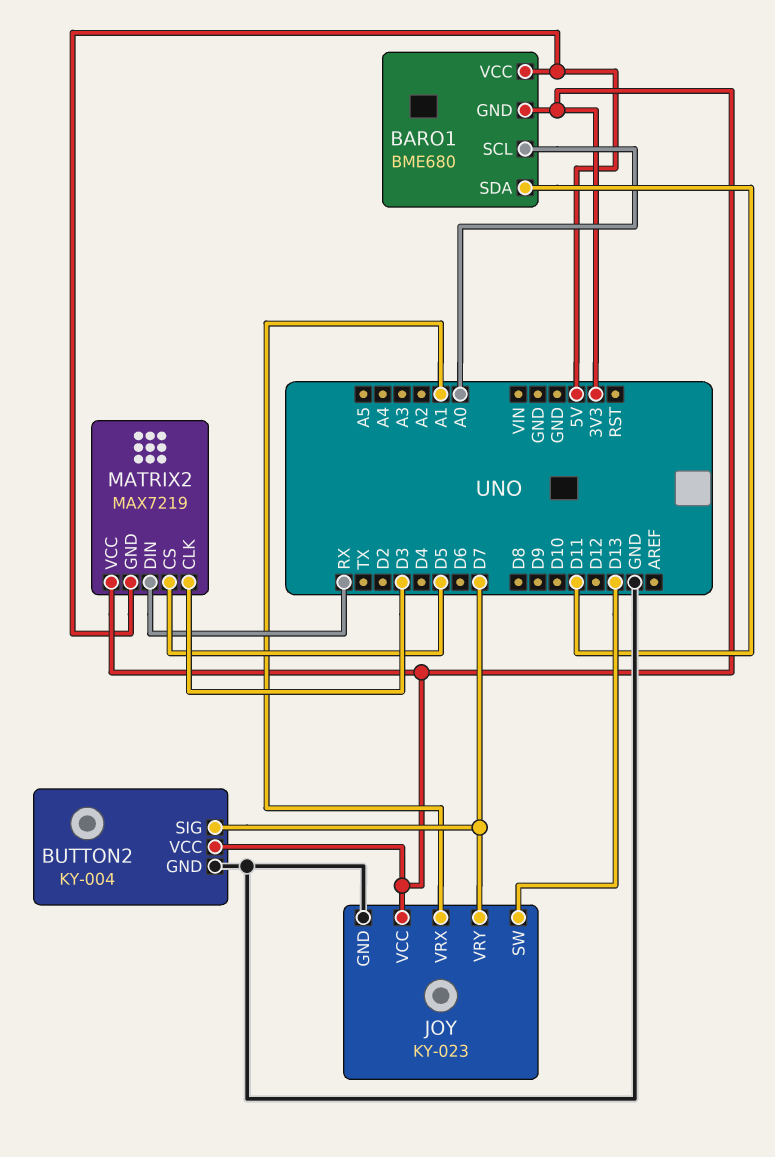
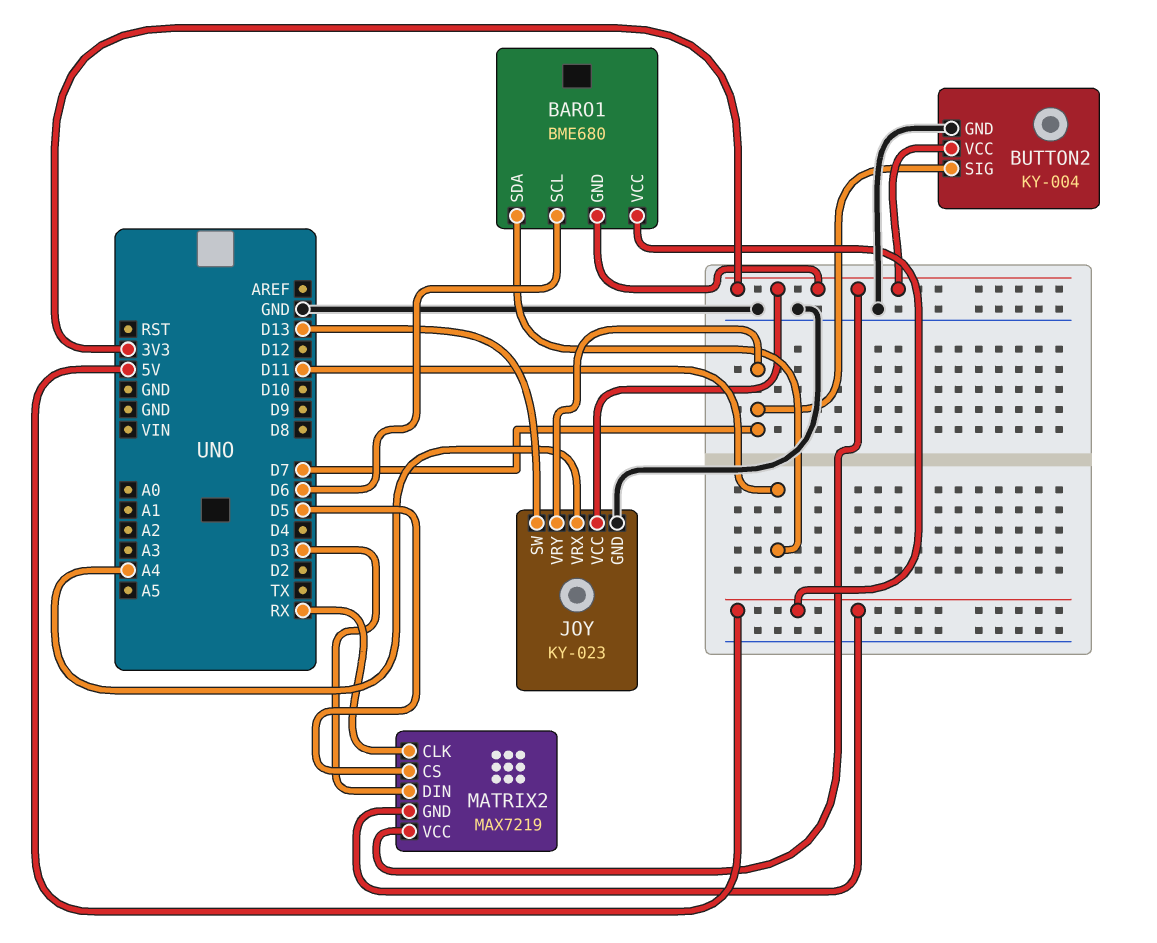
BARO1 pin SCL: A0 -> D6
JOY pin VRX: A1 -> A4
MATRIX2 pin CLK: D3 -> RX
MATRIX2 pin DIN: RX -> D3

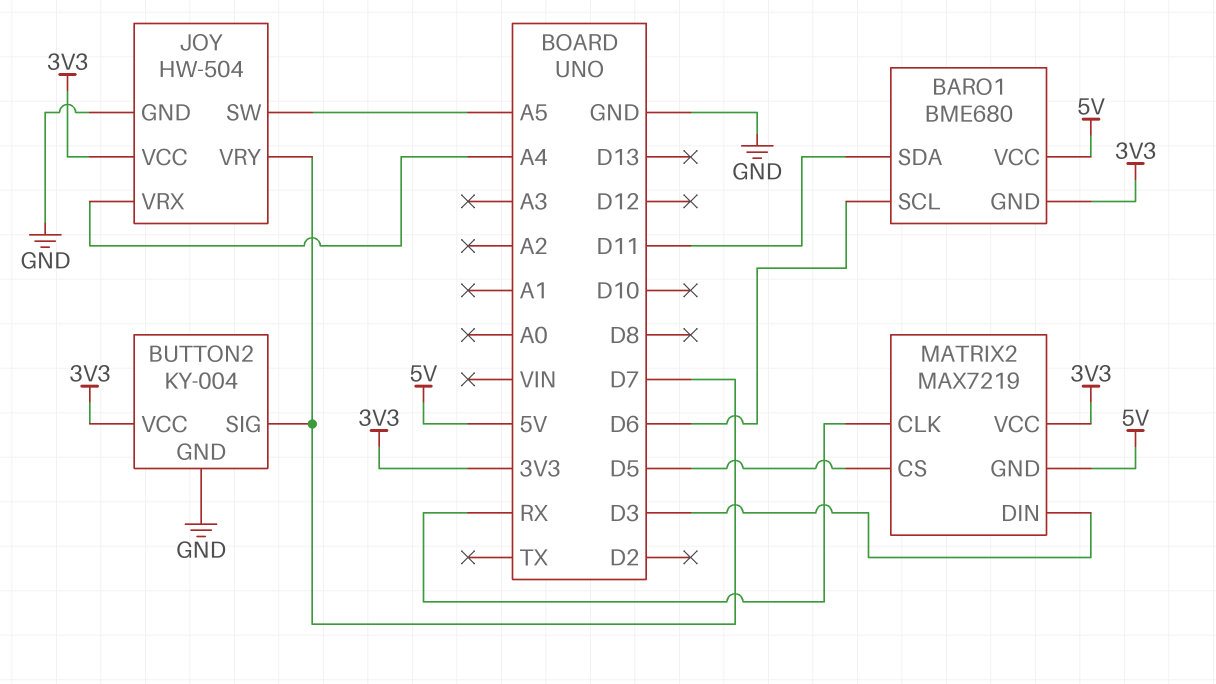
JOY: KY-023 -> HW-504
JOY pin SW: D13 -> A5

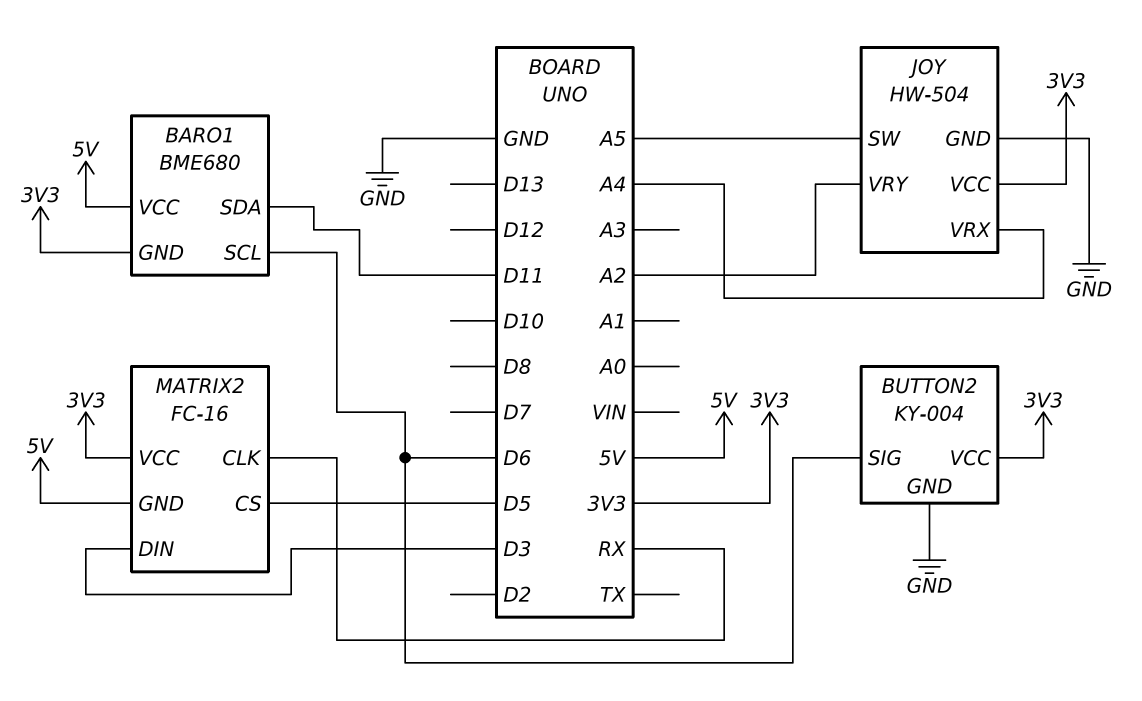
BUTTON2 pin SIG: D7 -> D6
JOY pin VRY: D7 -> A2
MATRIX2: MAX7219 -> FC-16

